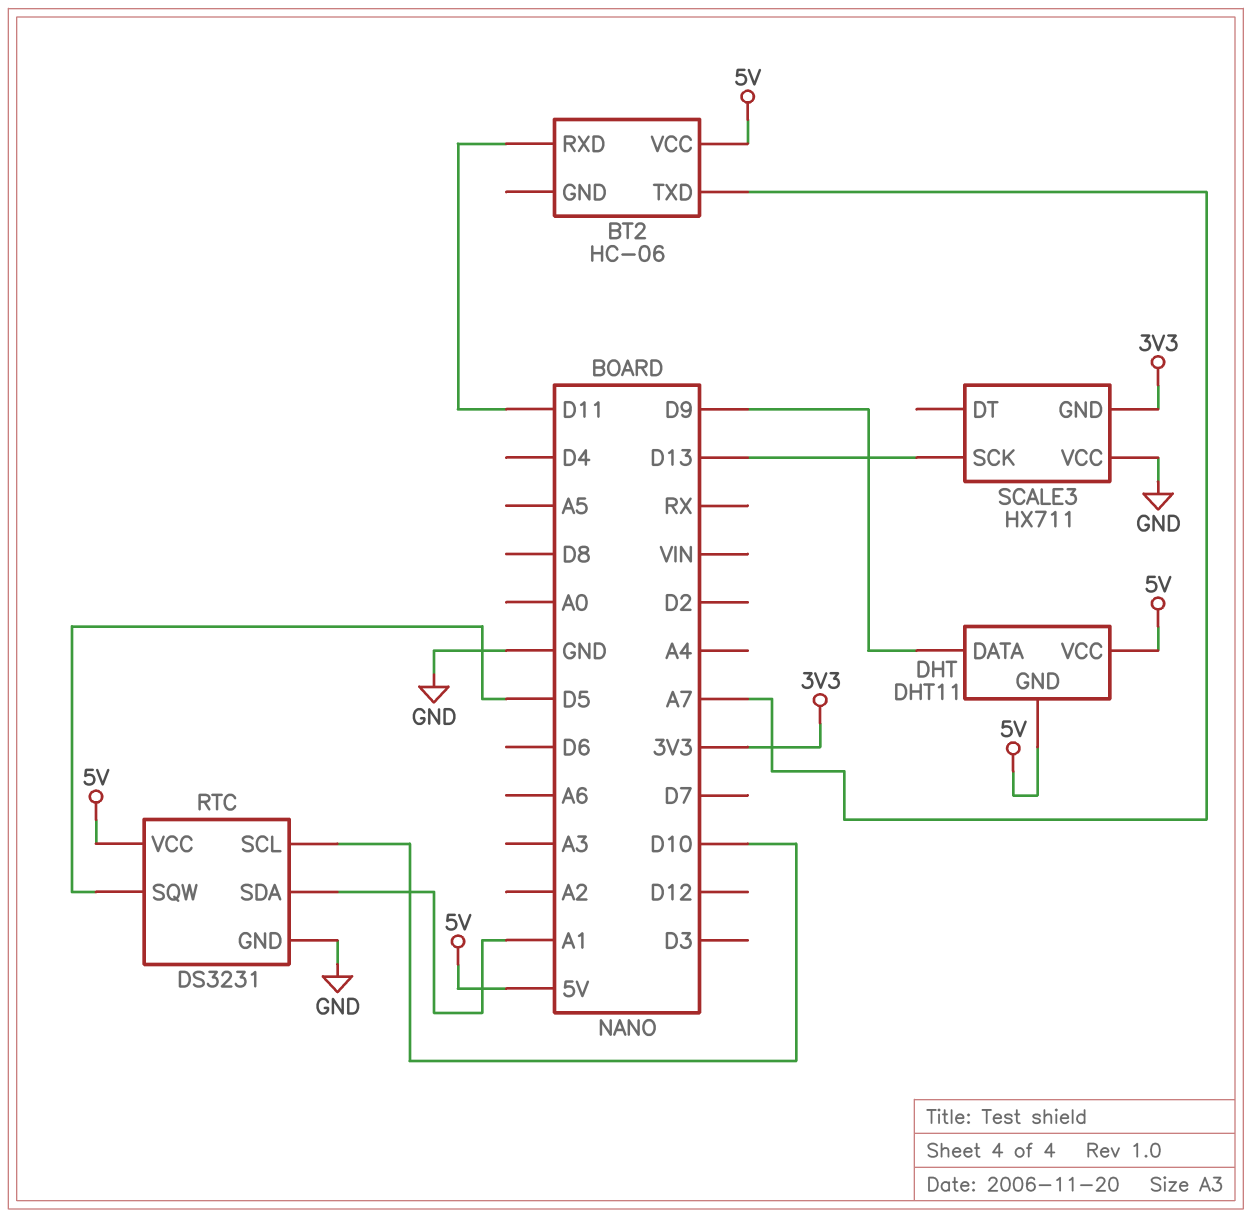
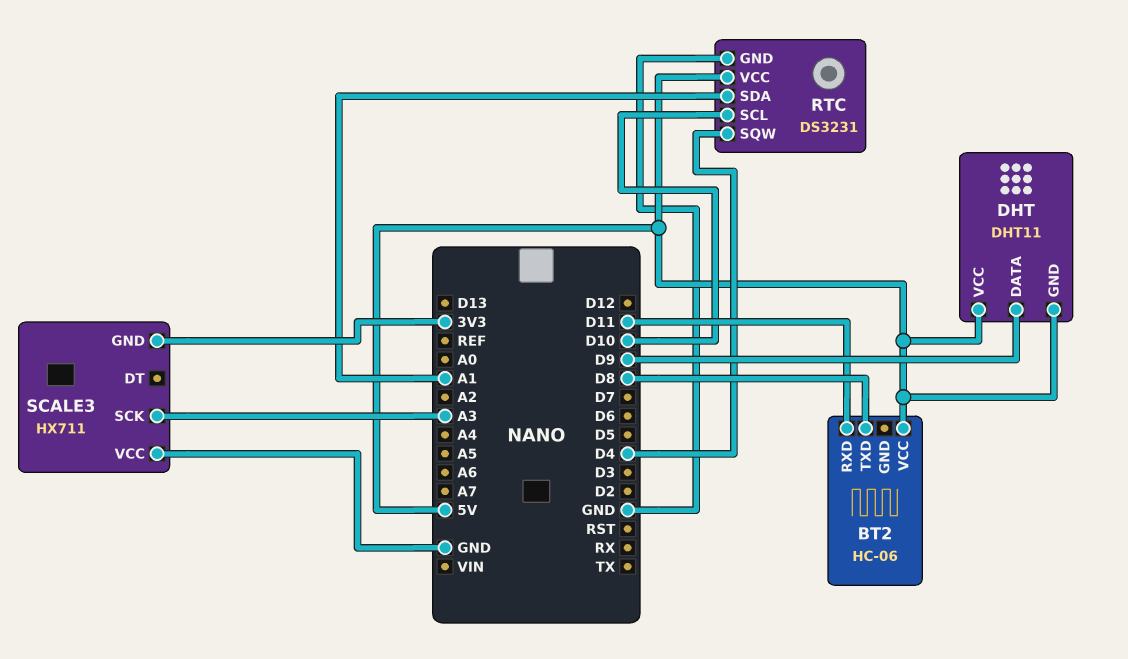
BT2 pin TXD: A7 -> D8
RTC pin SQW: D5 -> D4
SCALE3 pin SCK: D13 -> A3

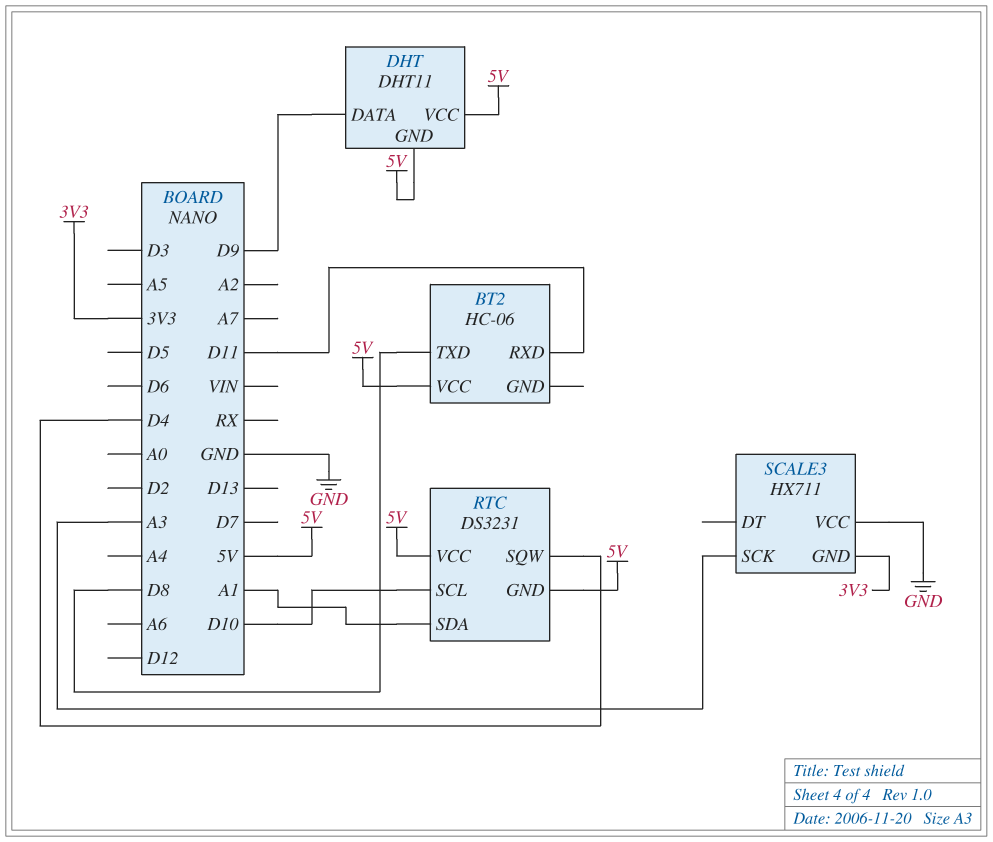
RTC pin GND: GND -> 5V

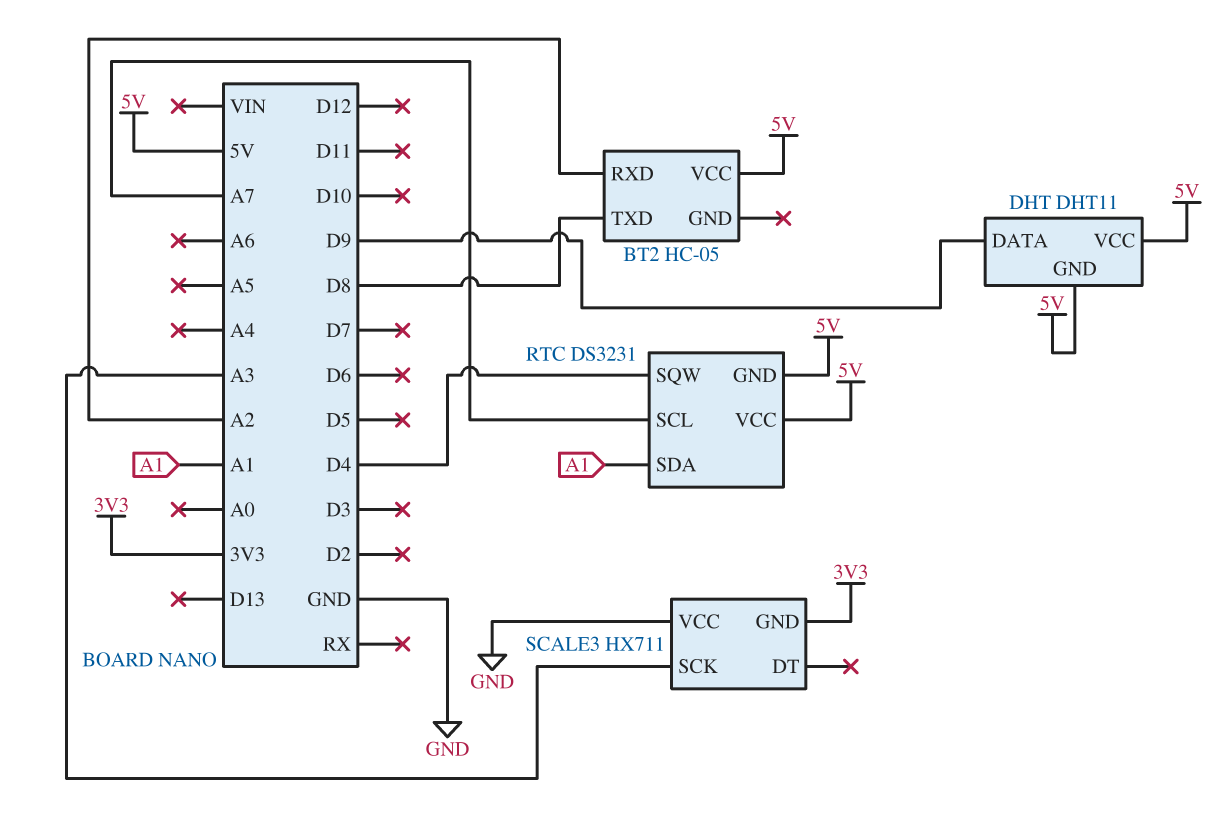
BT2: HC-06 -> HC-05
BT2 pin RXD: D11 -> A2
RTC pin SCL: D10 -> A7

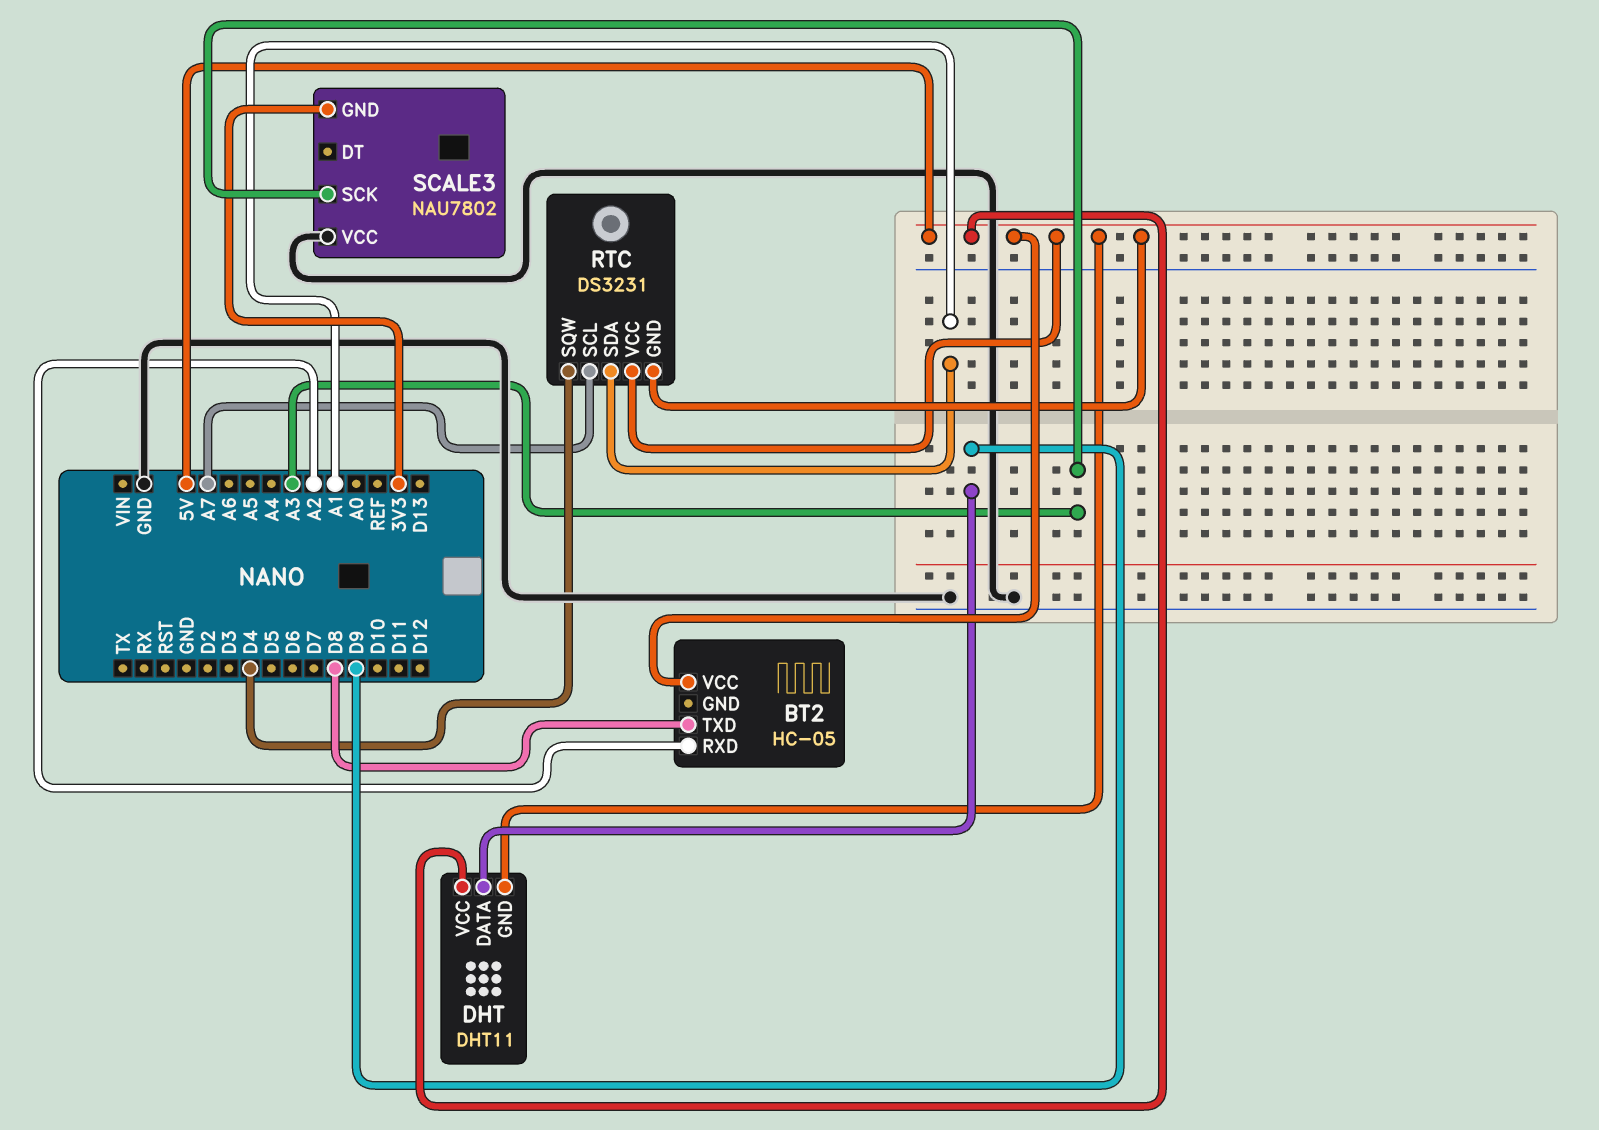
SCALE3: HX711 -> NAU7802

